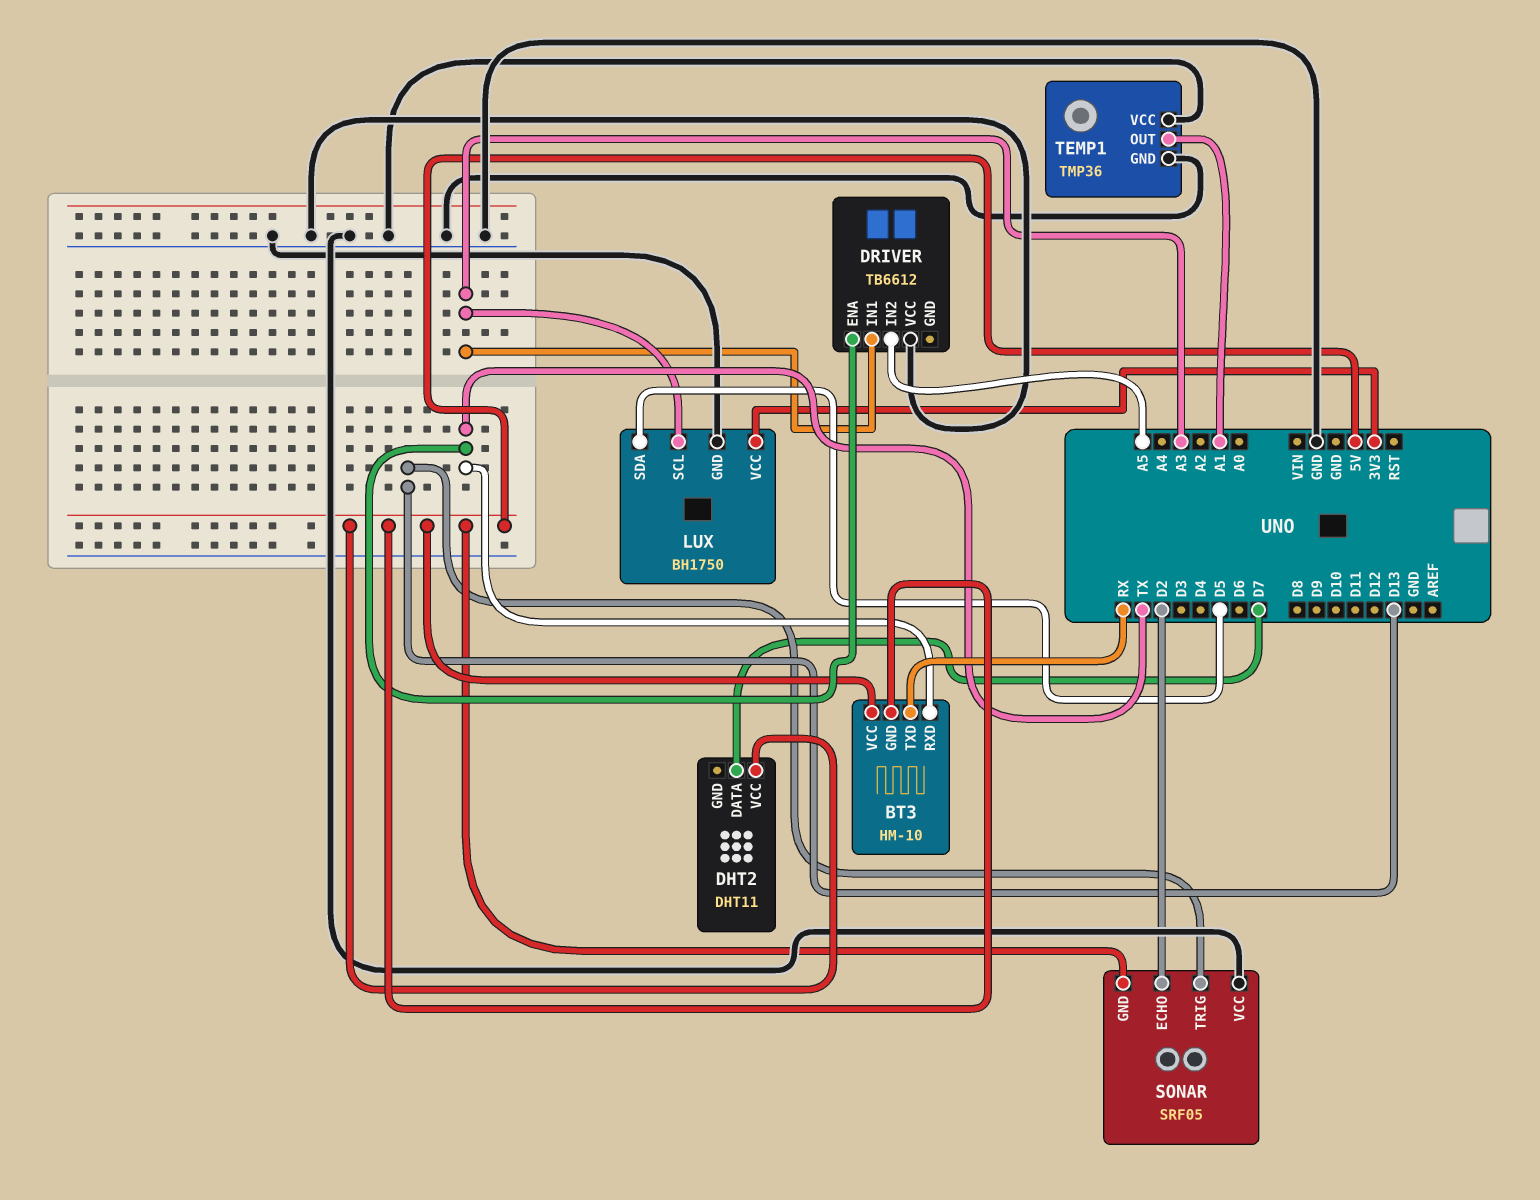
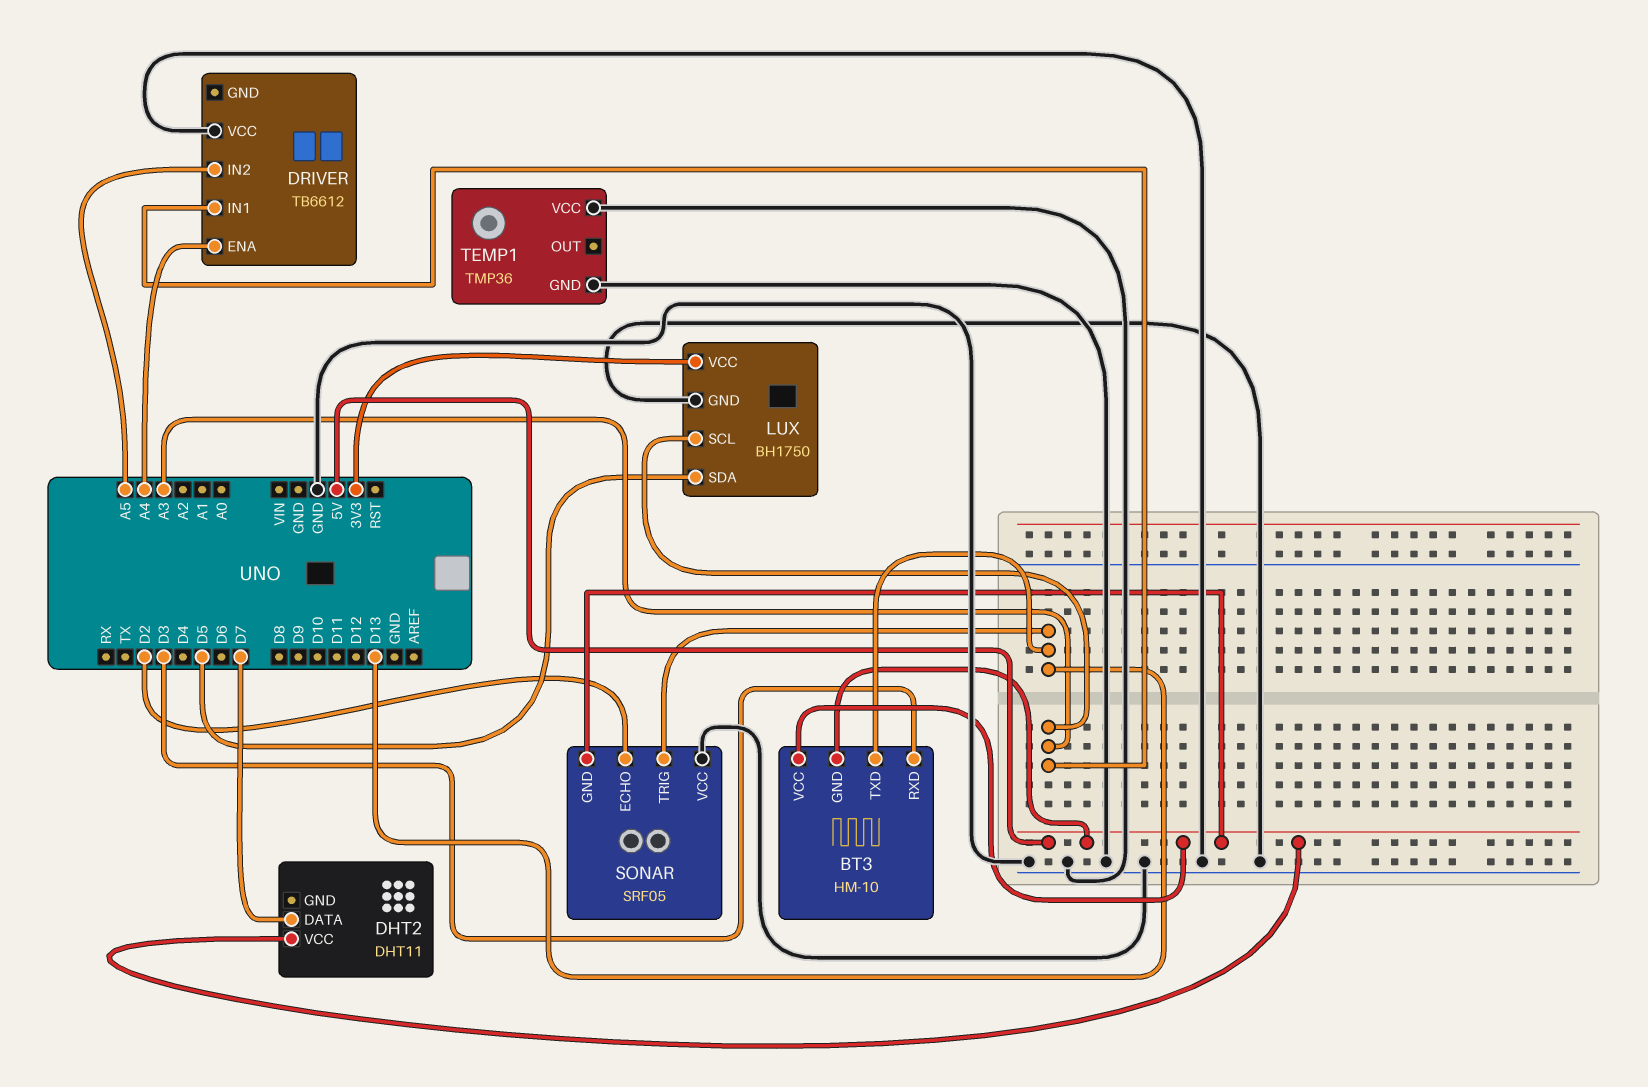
BT3 pin RXD: TX -> D3
BT3 pin TXD: RX -> D13
DRIVER pin ENA: TX -> A4
TEMP1 pin OUT: A1 -> none

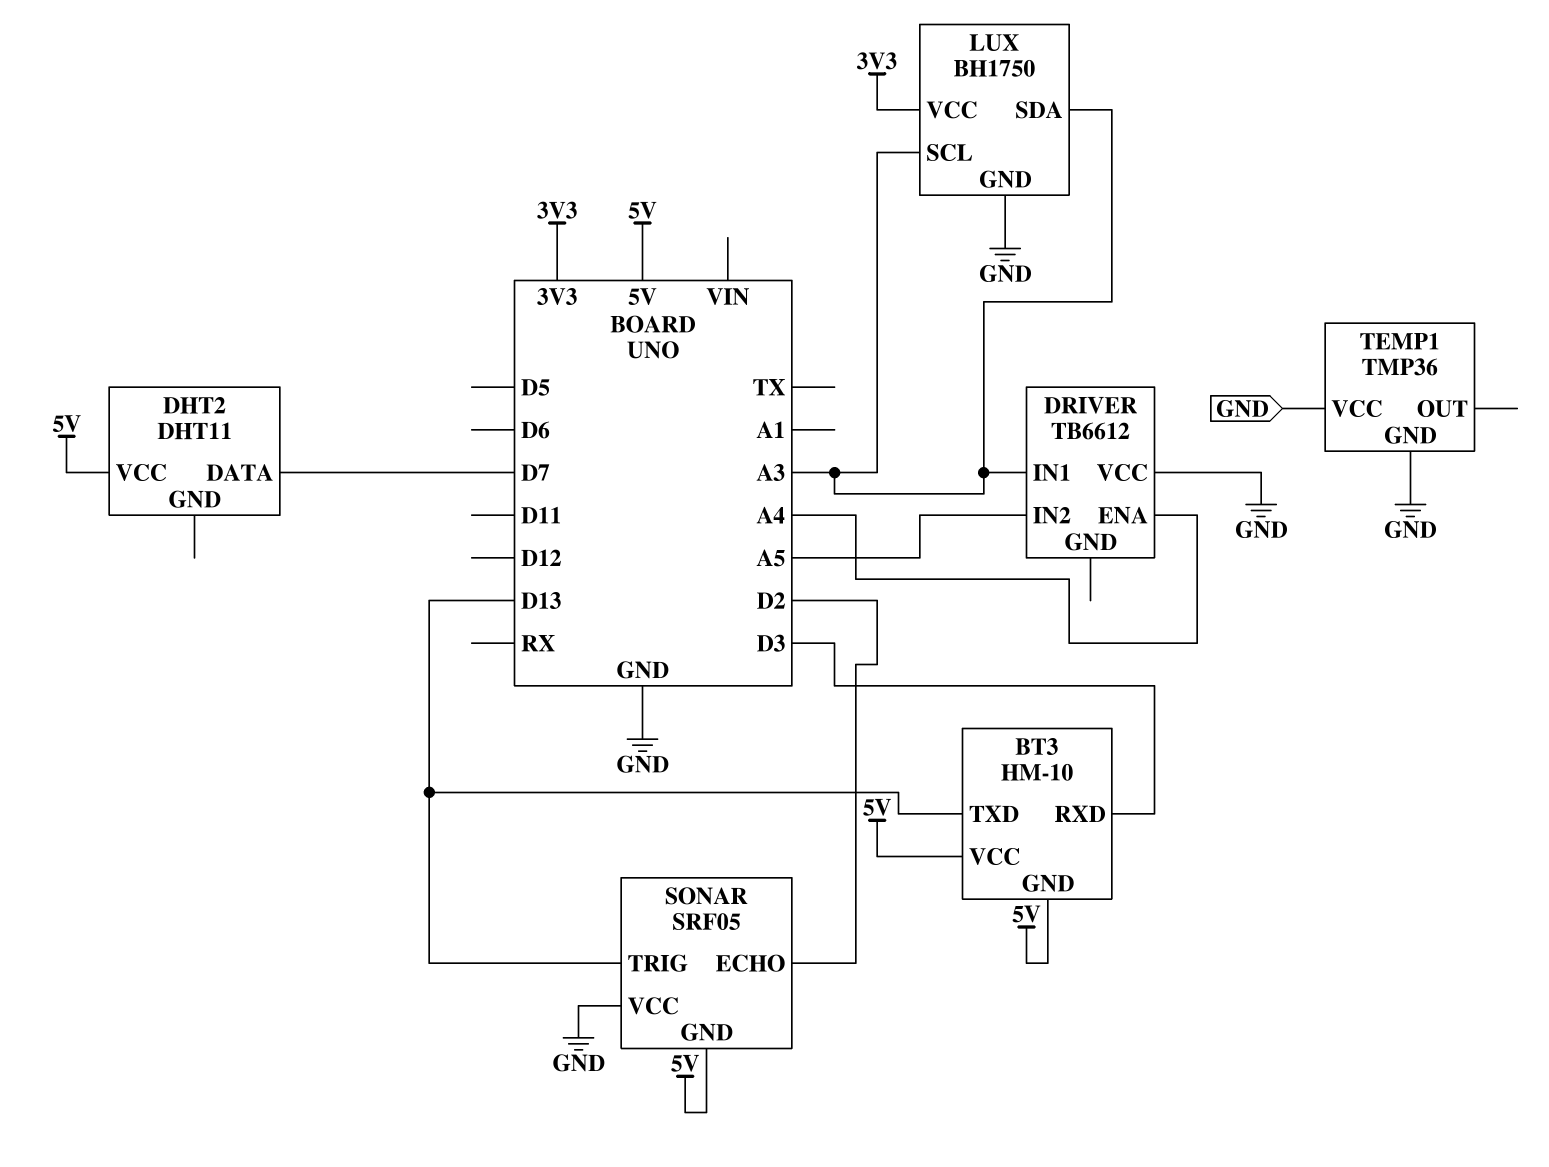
LUX pin SDA: D5 -> A3

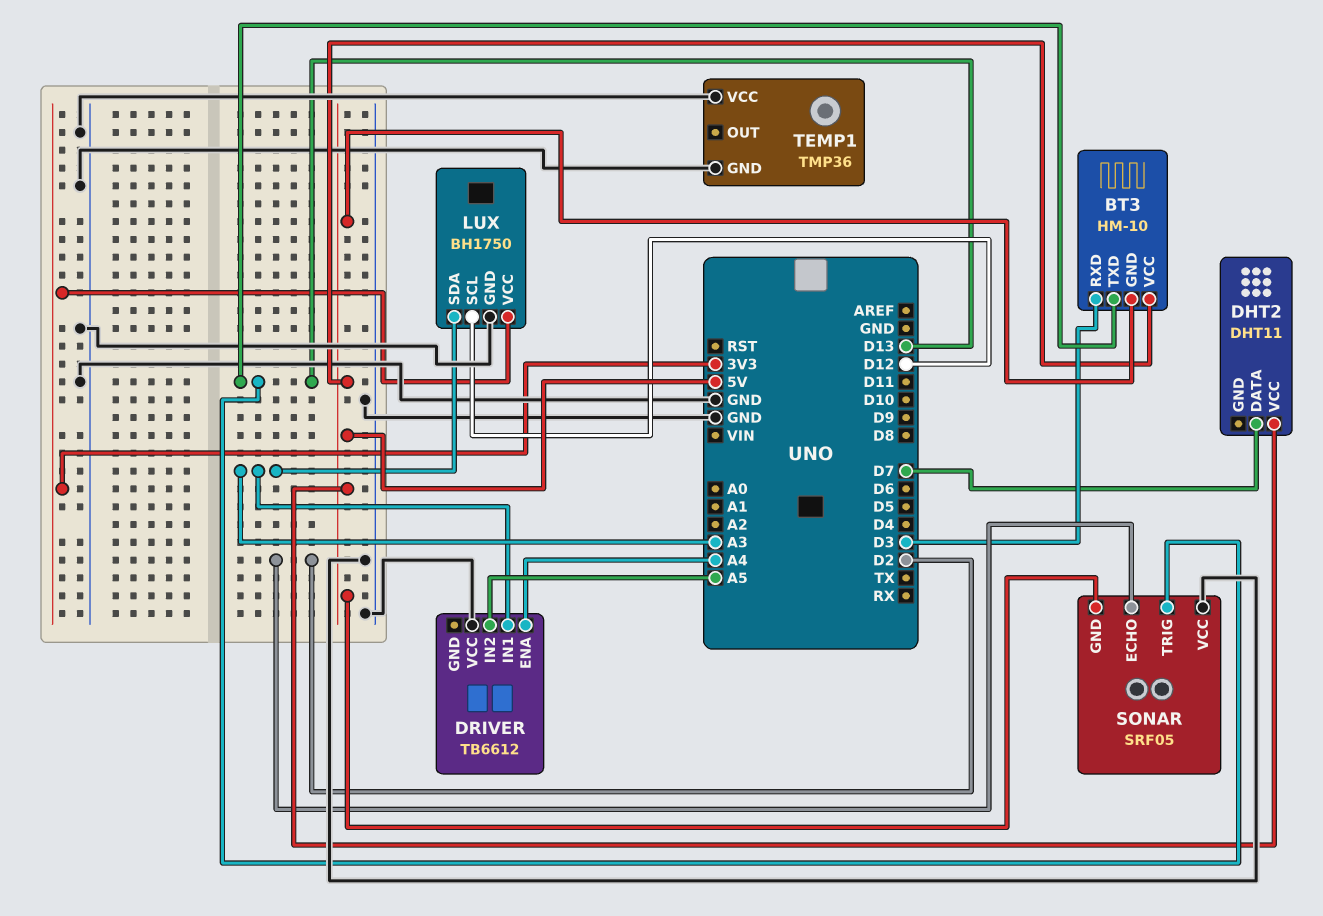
LUX pin SCL: A3 -> D12

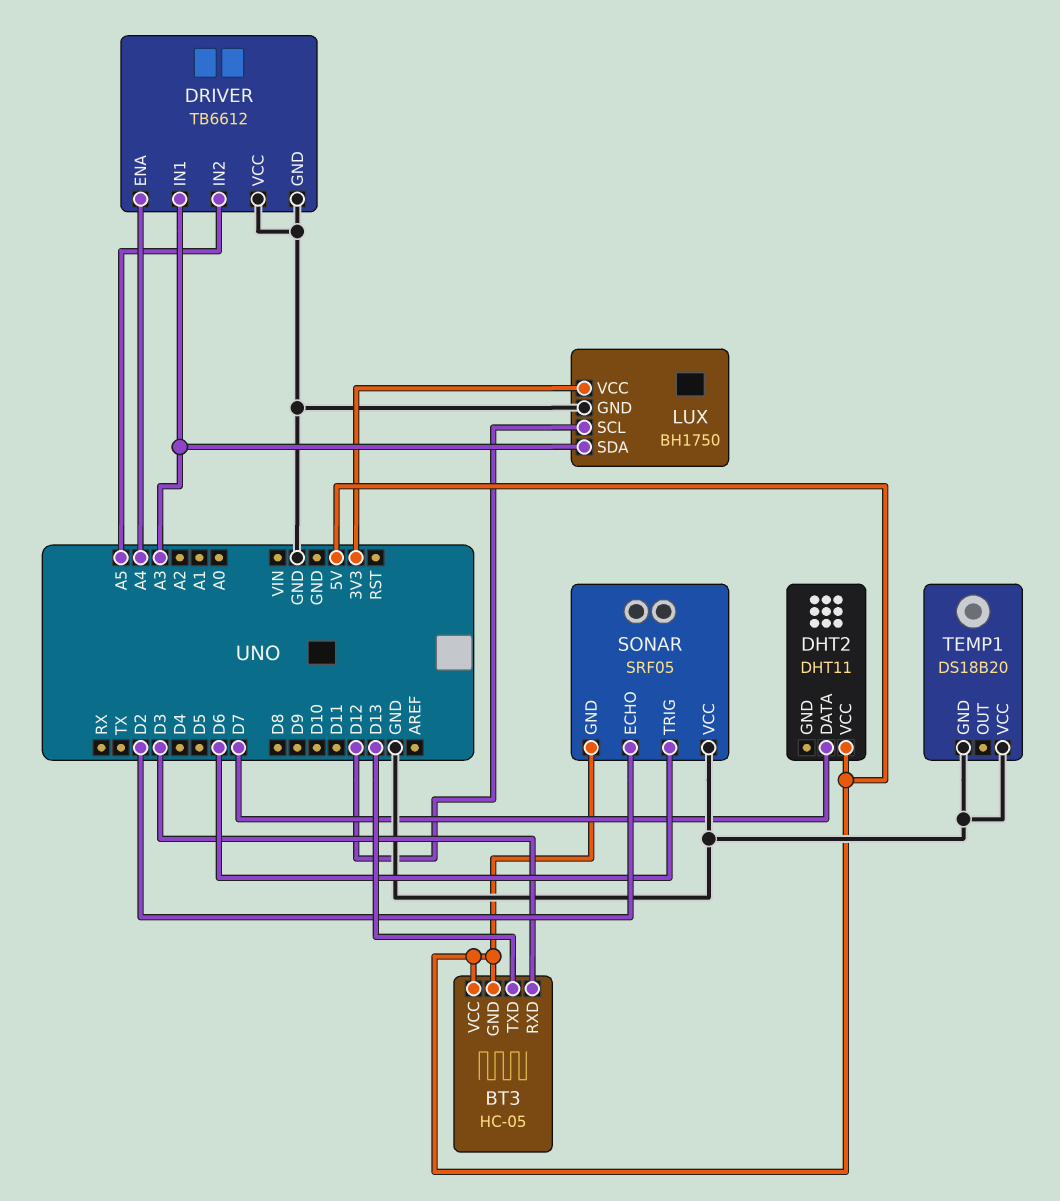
BT3: HM-10 -> HC-05
DRIVER pin GND: none -> GND
SONAR pin TRIG: D13 -> D6
TEMP1: TMP36 -> DS18B20

